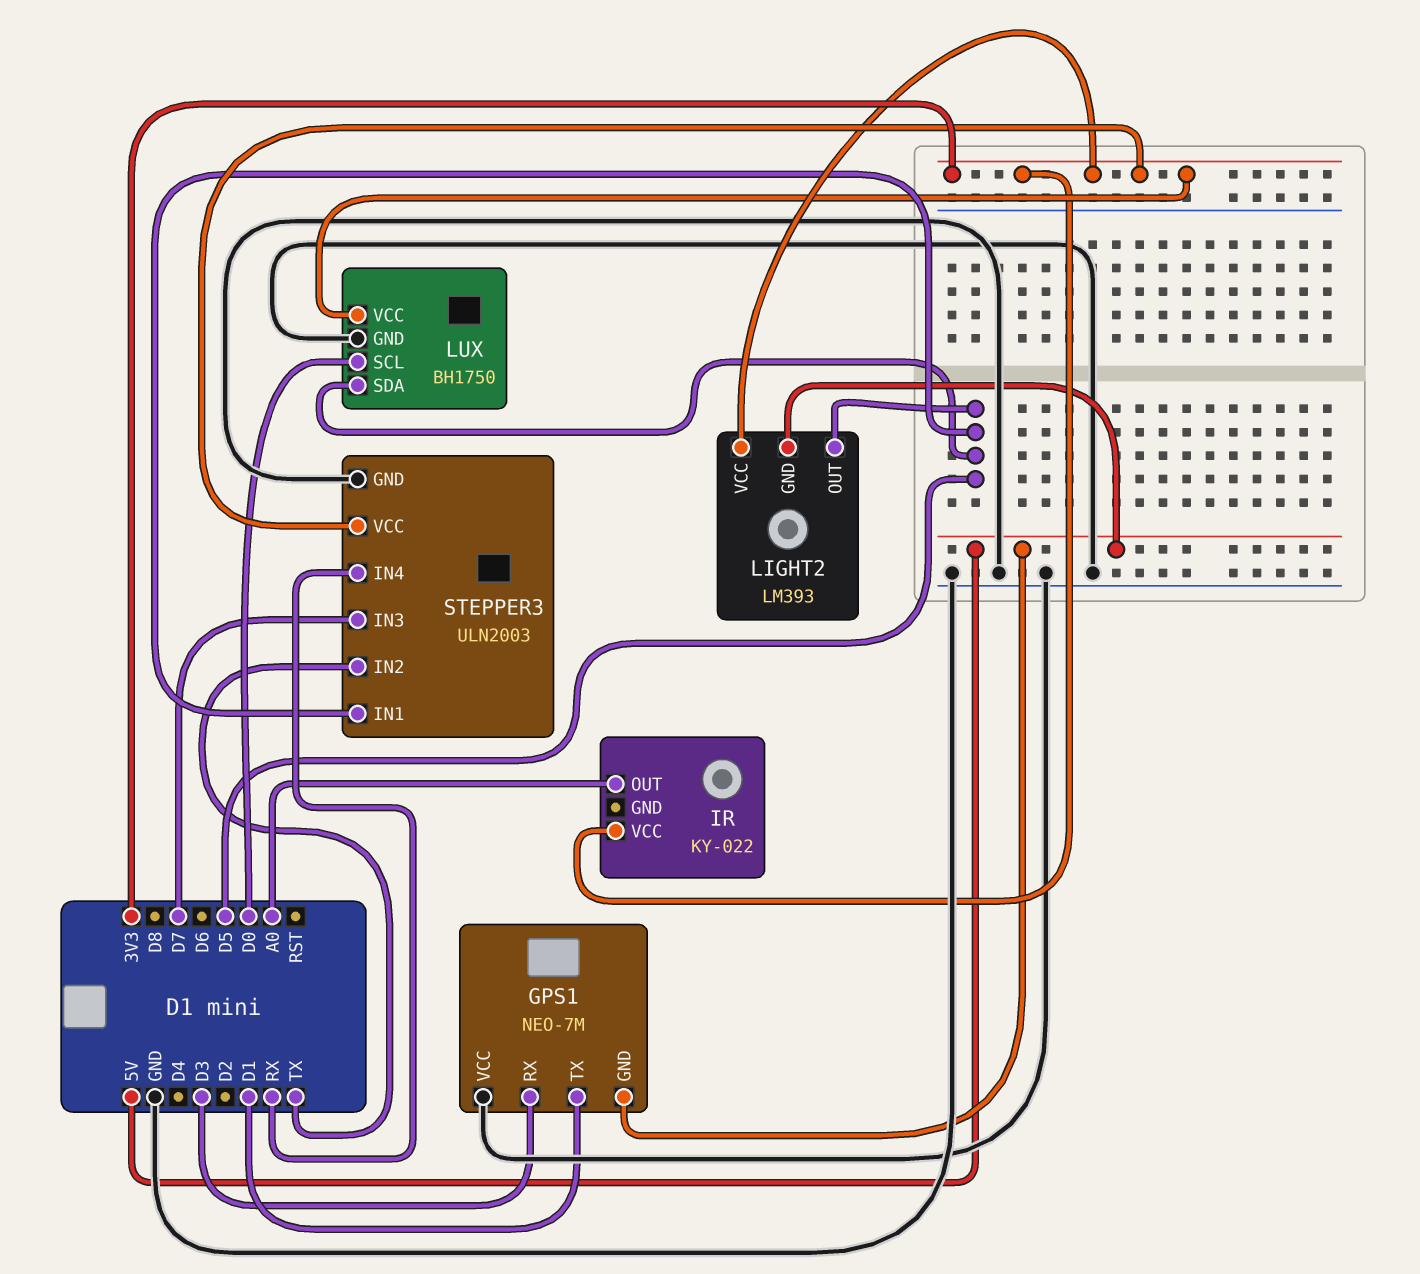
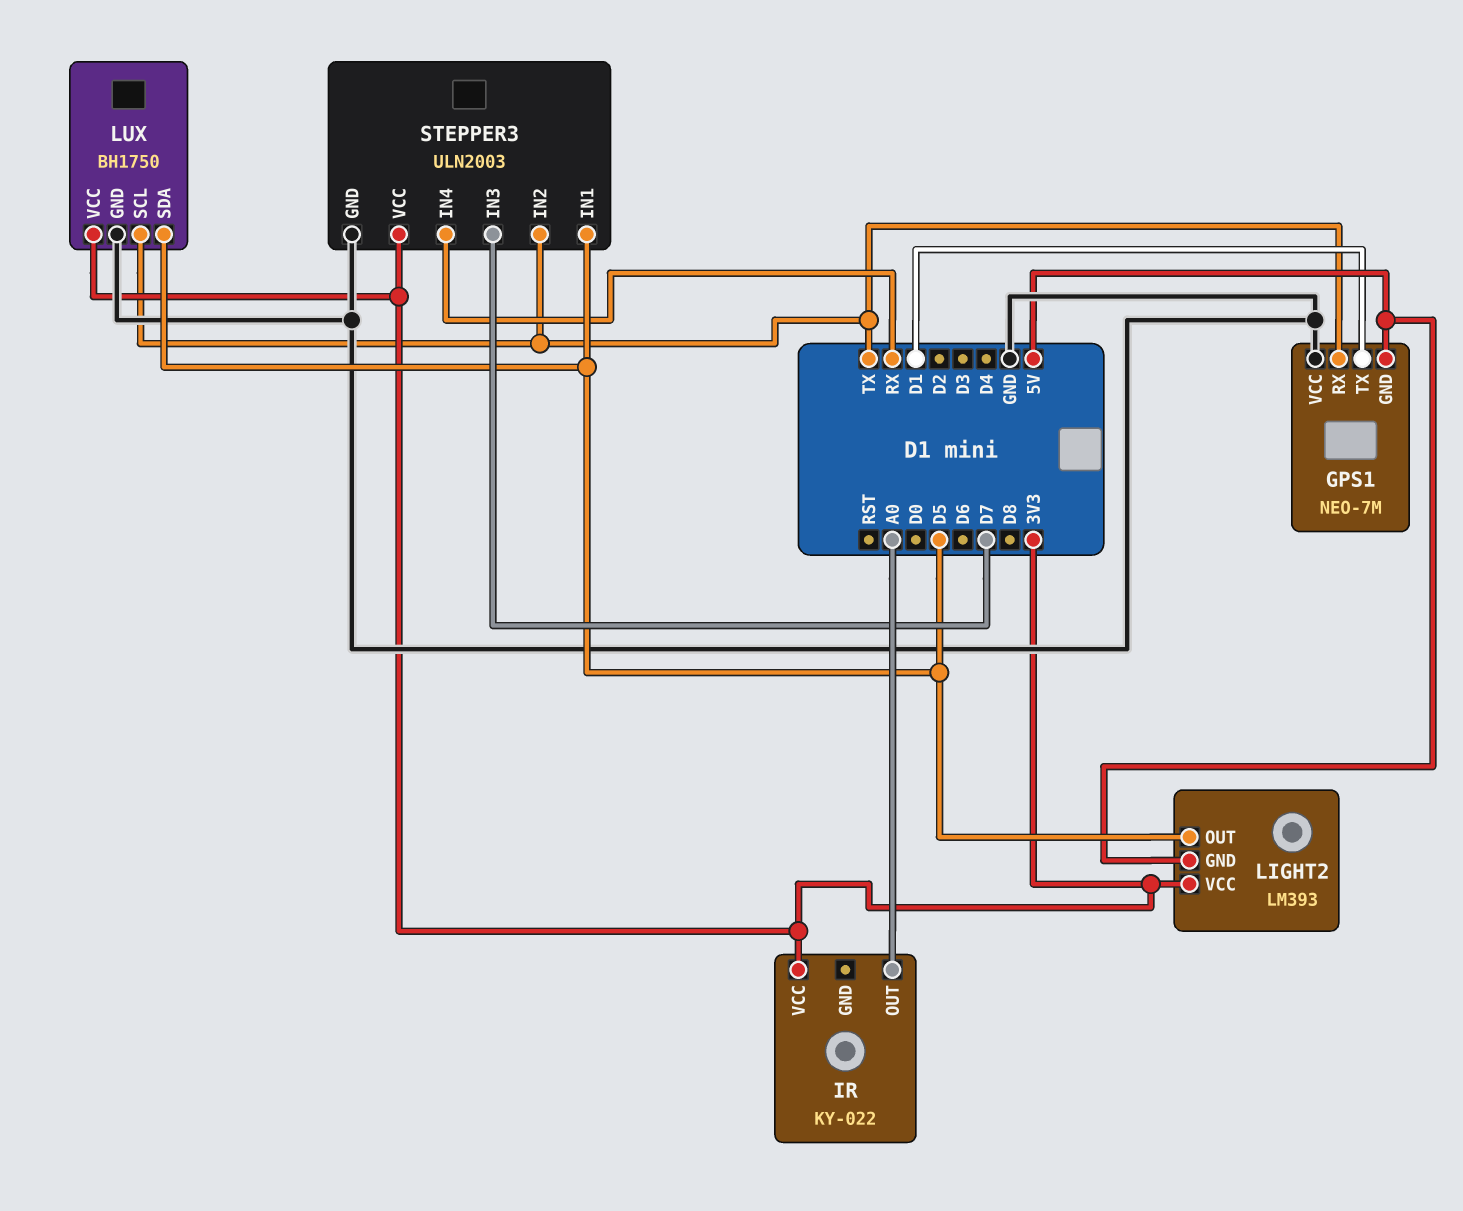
GPS1 pin RX: D3 -> TX
LUX pin SCL: D0 -> TX

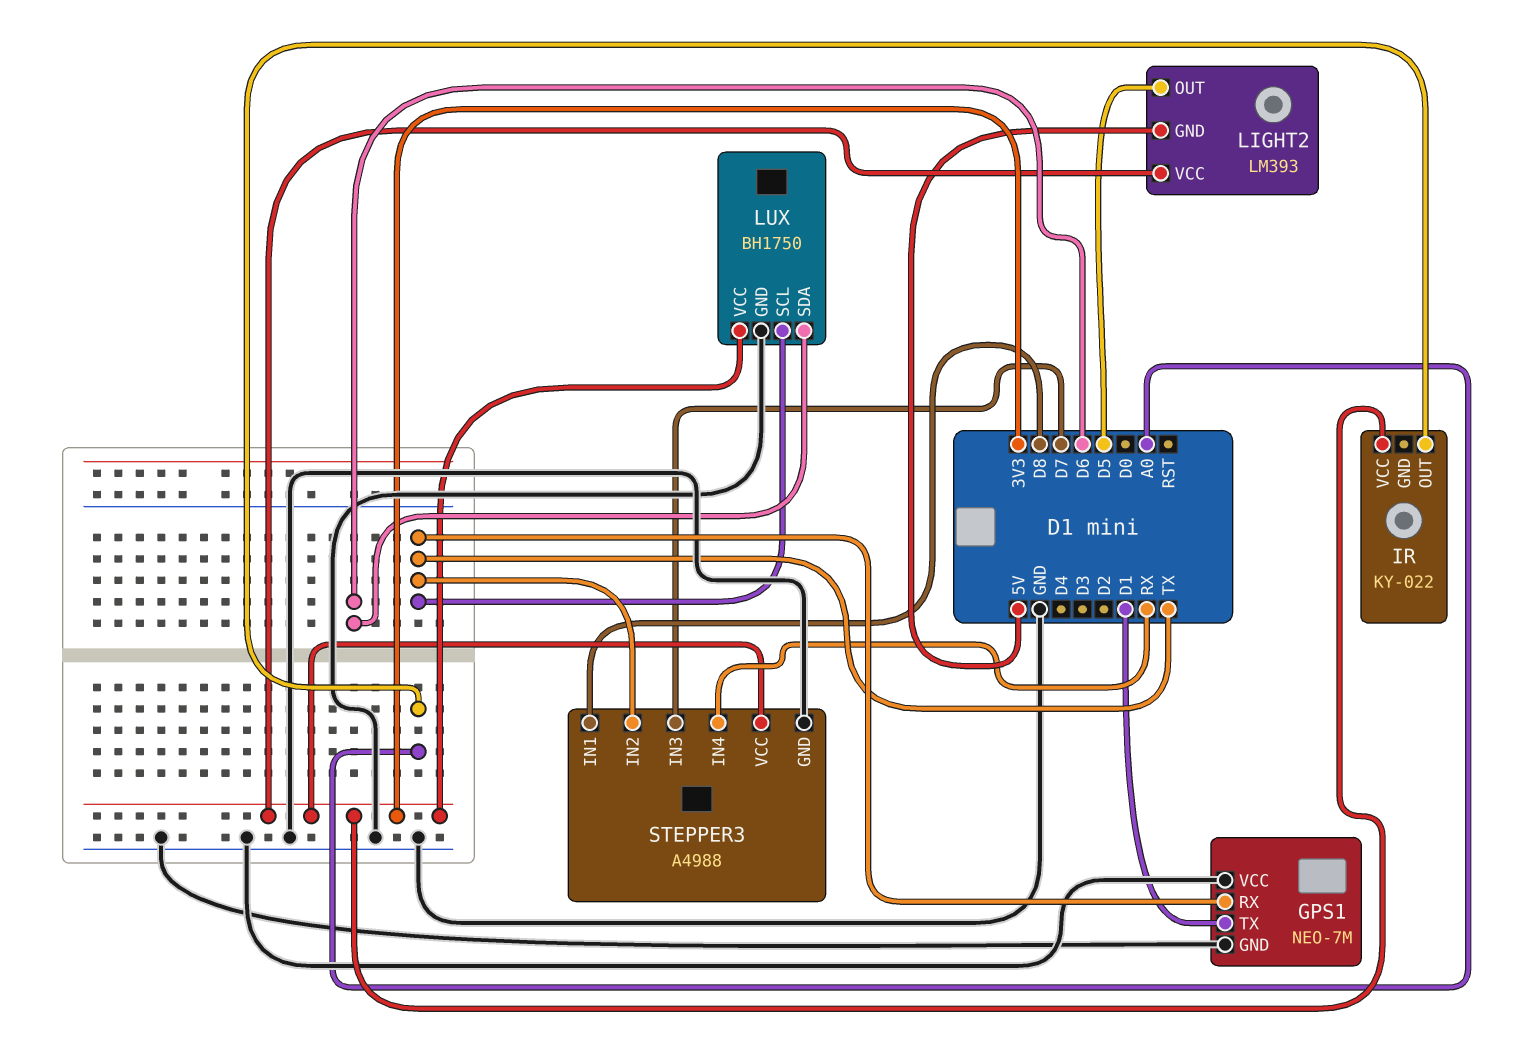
GPS1 pin GND: 5V -> GND
LUX pin SDA: D5 -> D6
STEPPER3: ULN2003 -> A4988
STEPPER3 pin IN1: D5 -> D8

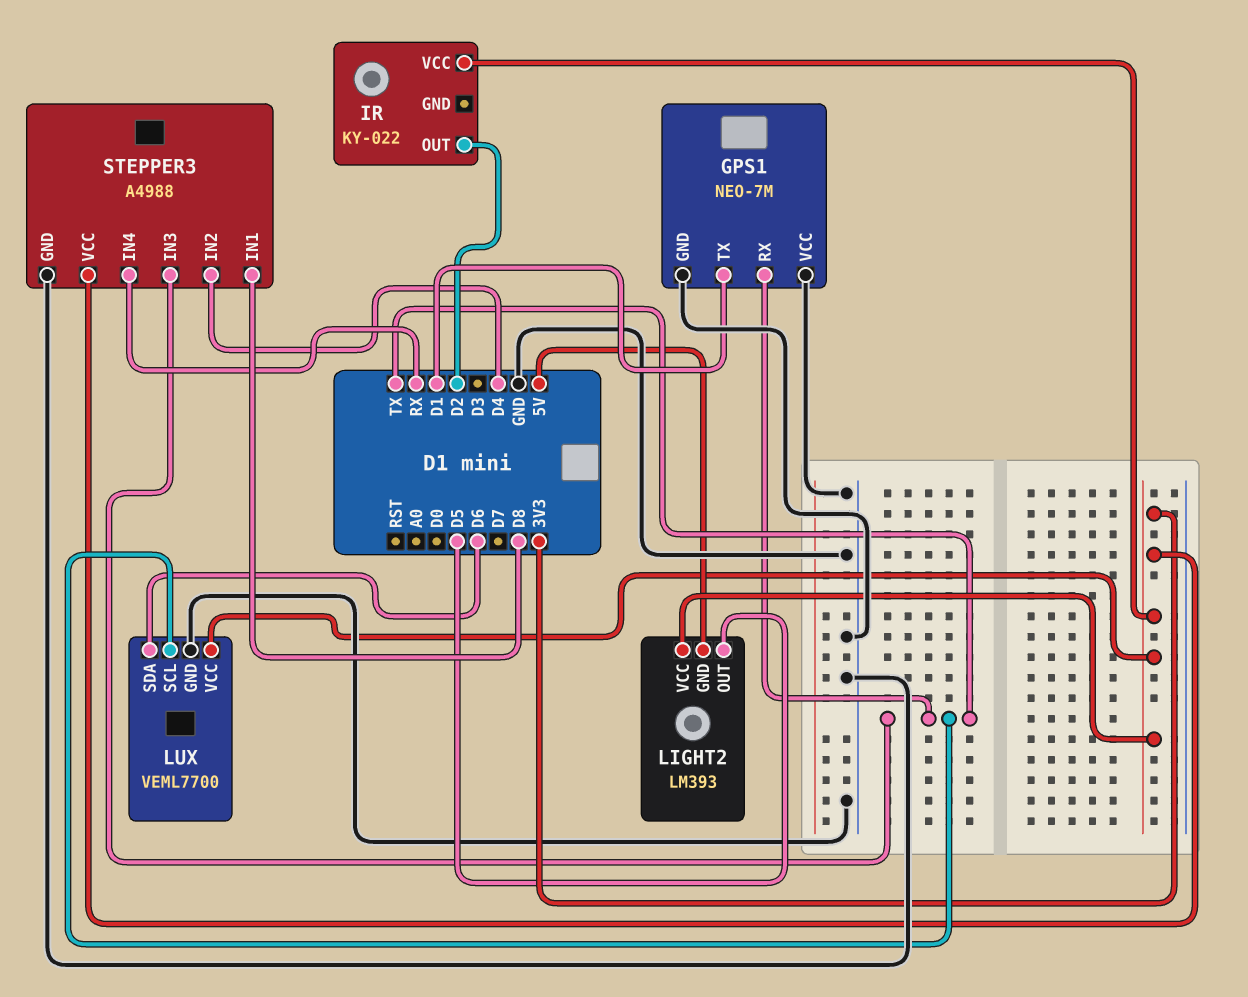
IR pin OUT: A0 -> D2
LUX: BH1750 -> VEML7700
STEPPER3 pin IN2: TX -> D4
STEPPER3 pin IN3: D7 -> TX

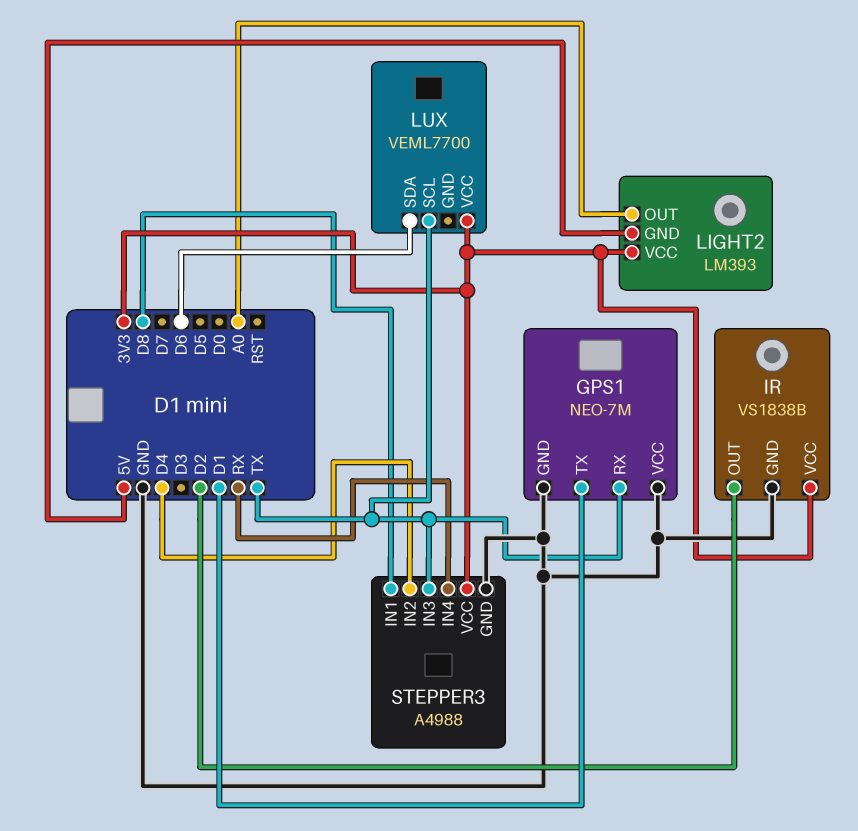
IR: KY-022 -> VS1838B
IR pin GND: none -> GND
LIGHT2 pin OUT: D5 -> A0
LUX pin GND: GND -> none

